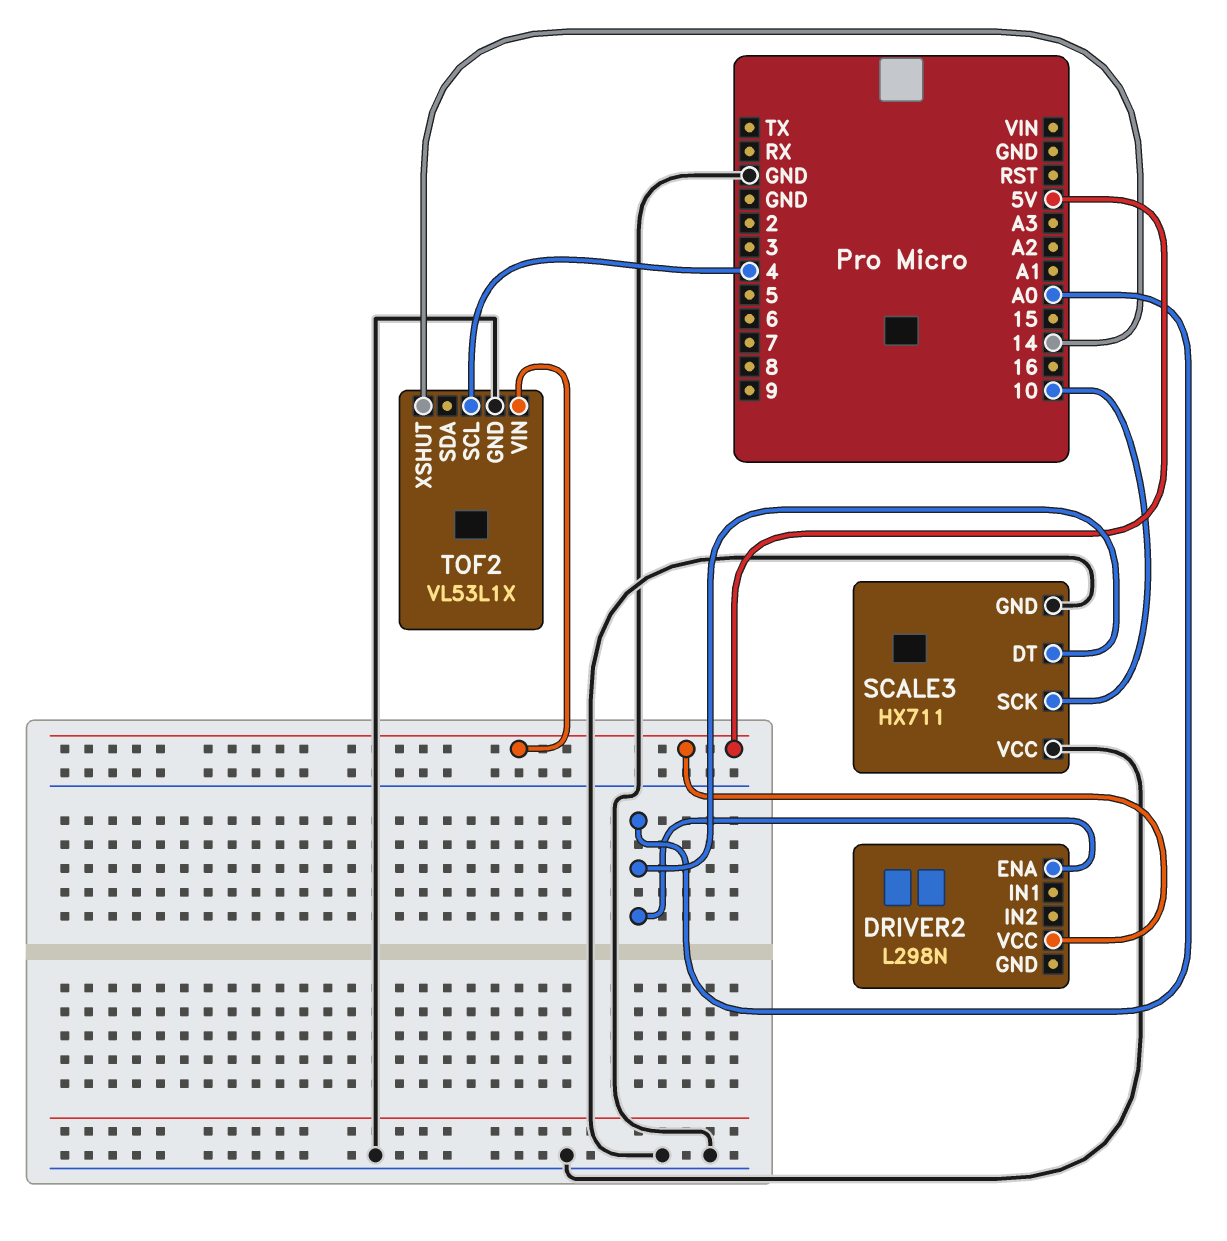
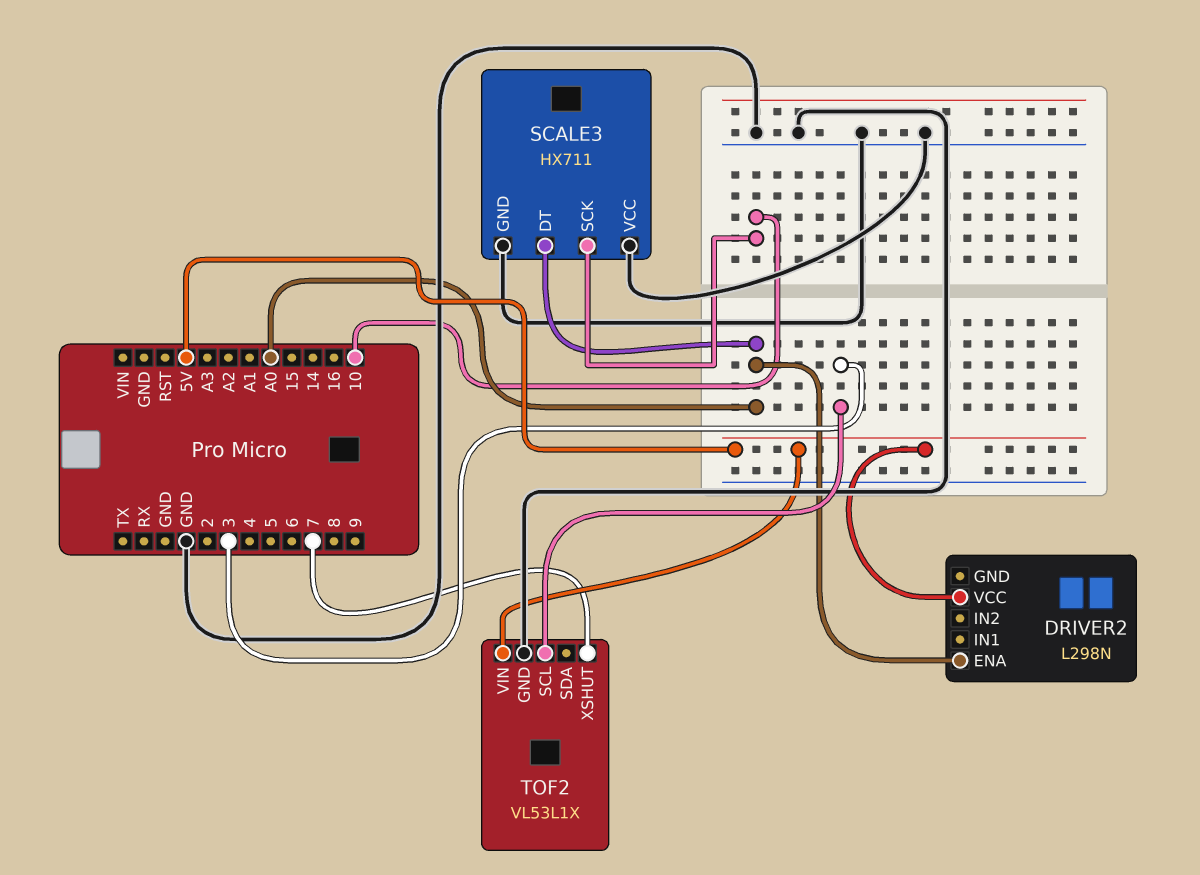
TOF2 pin SCL: 4 -> 3
TOF2 pin XSHUT: 14 -> 7

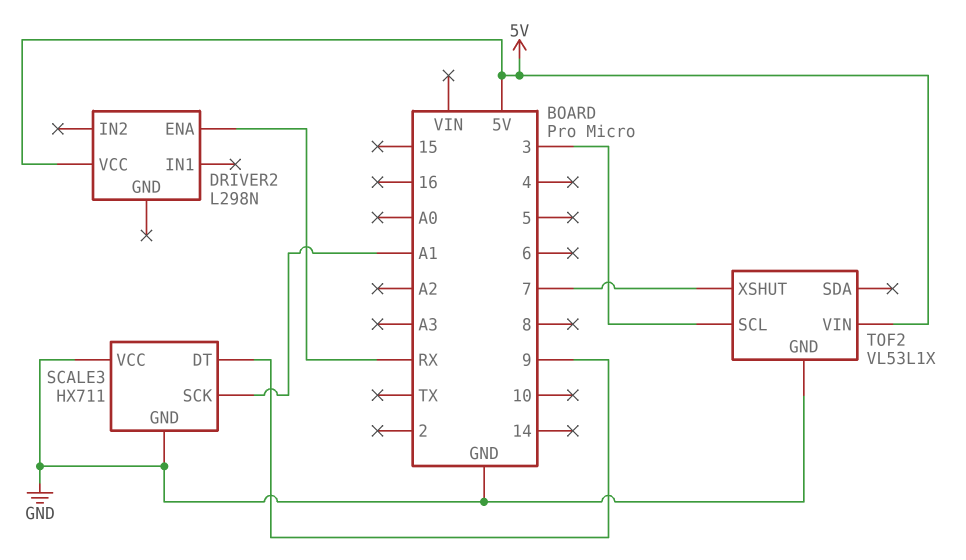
DRIVER2 pin ENA: A0 -> RX
SCALE3 pin DT: A0 -> 9
SCALE3 pin SCK: 10 -> A1

